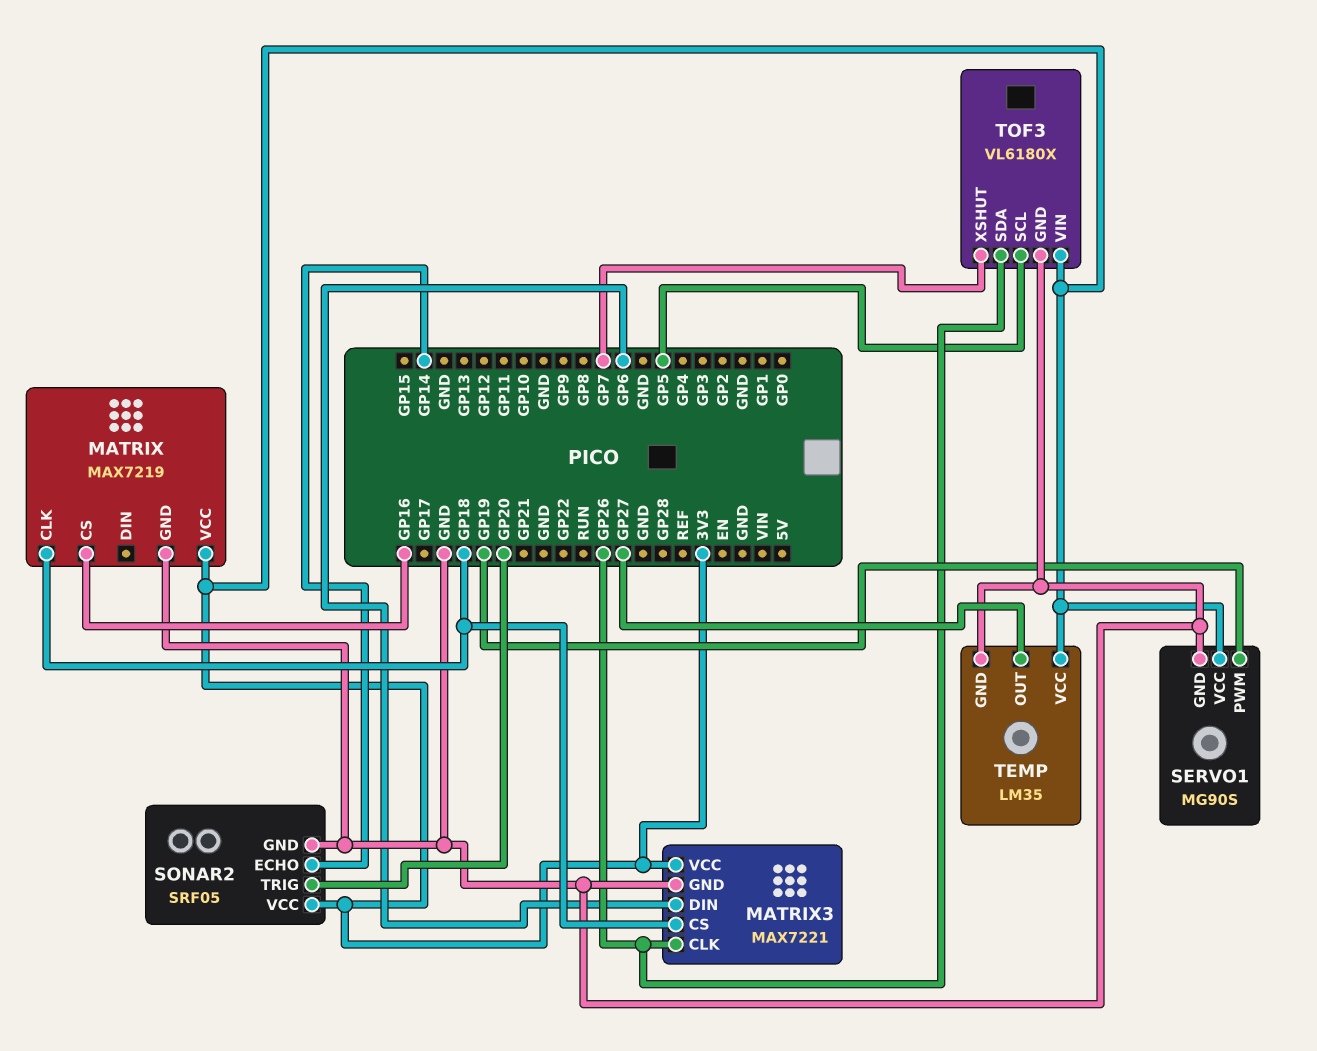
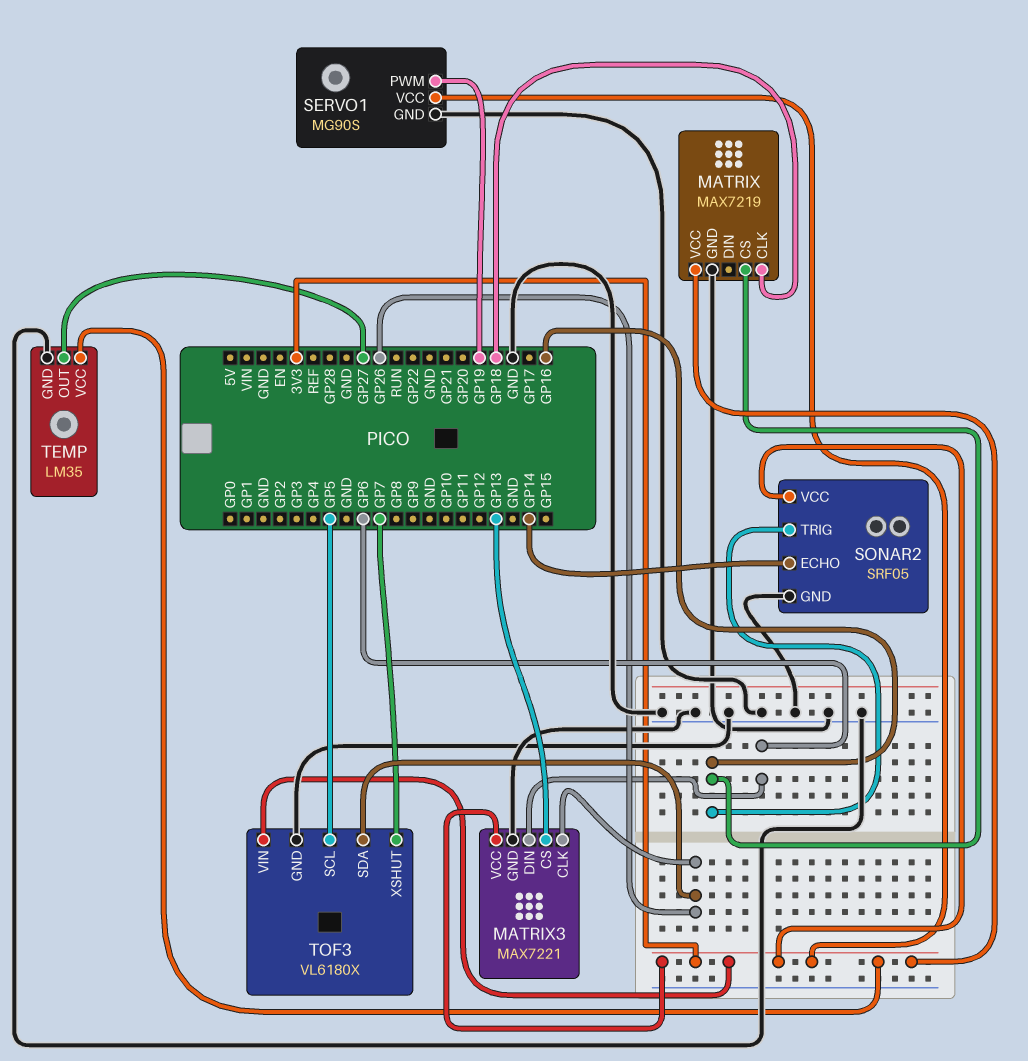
MATRIX3 pin CS: GP18 -> GP13
SONAR2 pin TRIG: GP20 -> GP16

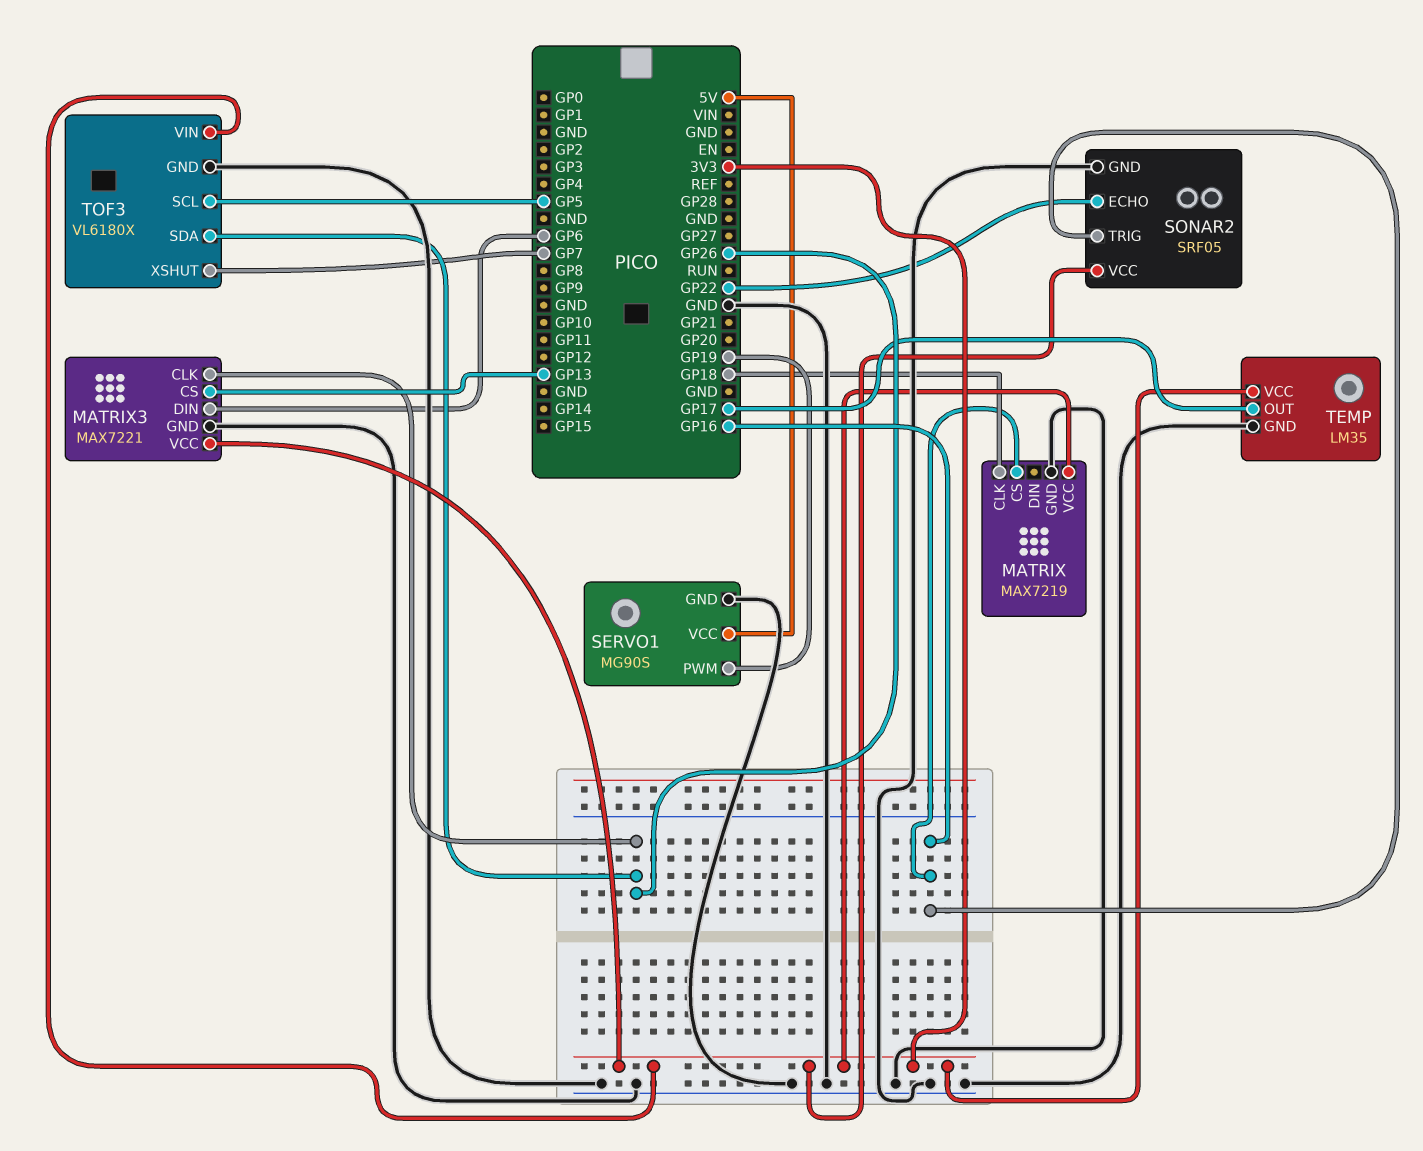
SERVO1 pin VCC: 3V3 -> 5V
SONAR2 pin ECHO: GP14 -> GP22
TEMP pin OUT: GP27 -> GP17

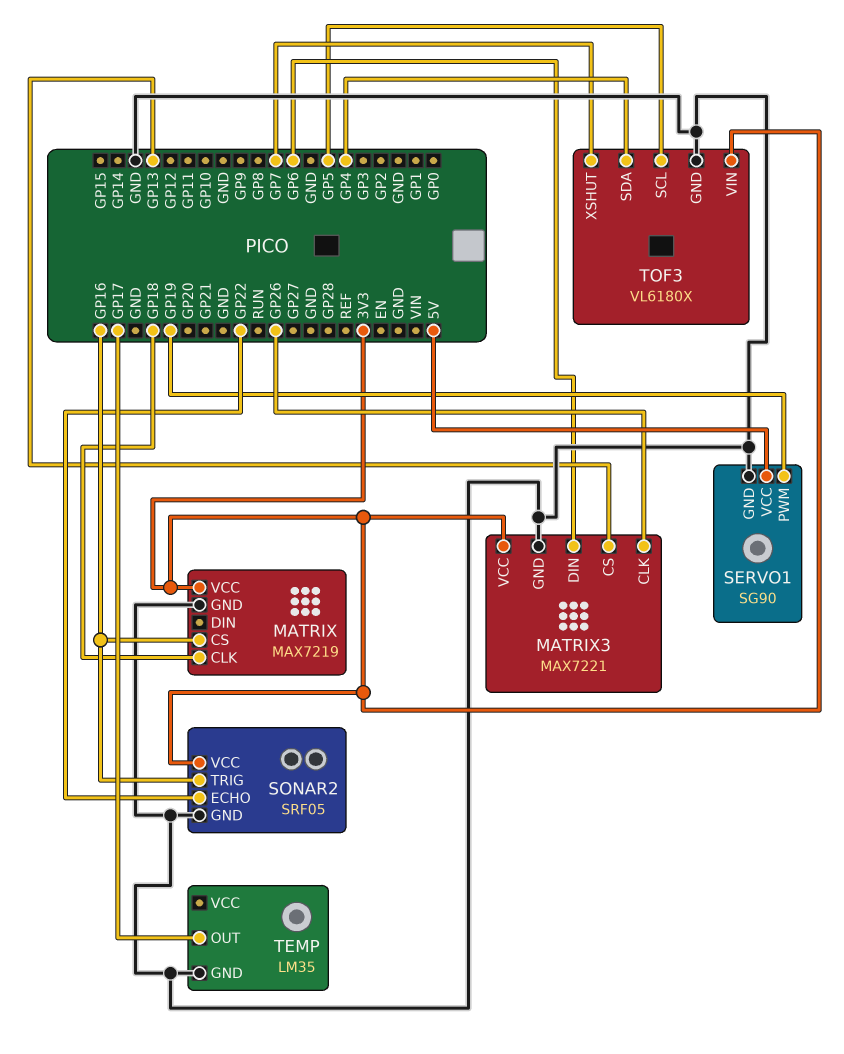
SERVO1: MG90S -> SG90
TEMP pin VCC: 3V3 -> none
TOF3 pin SDA: GP26 -> GP4

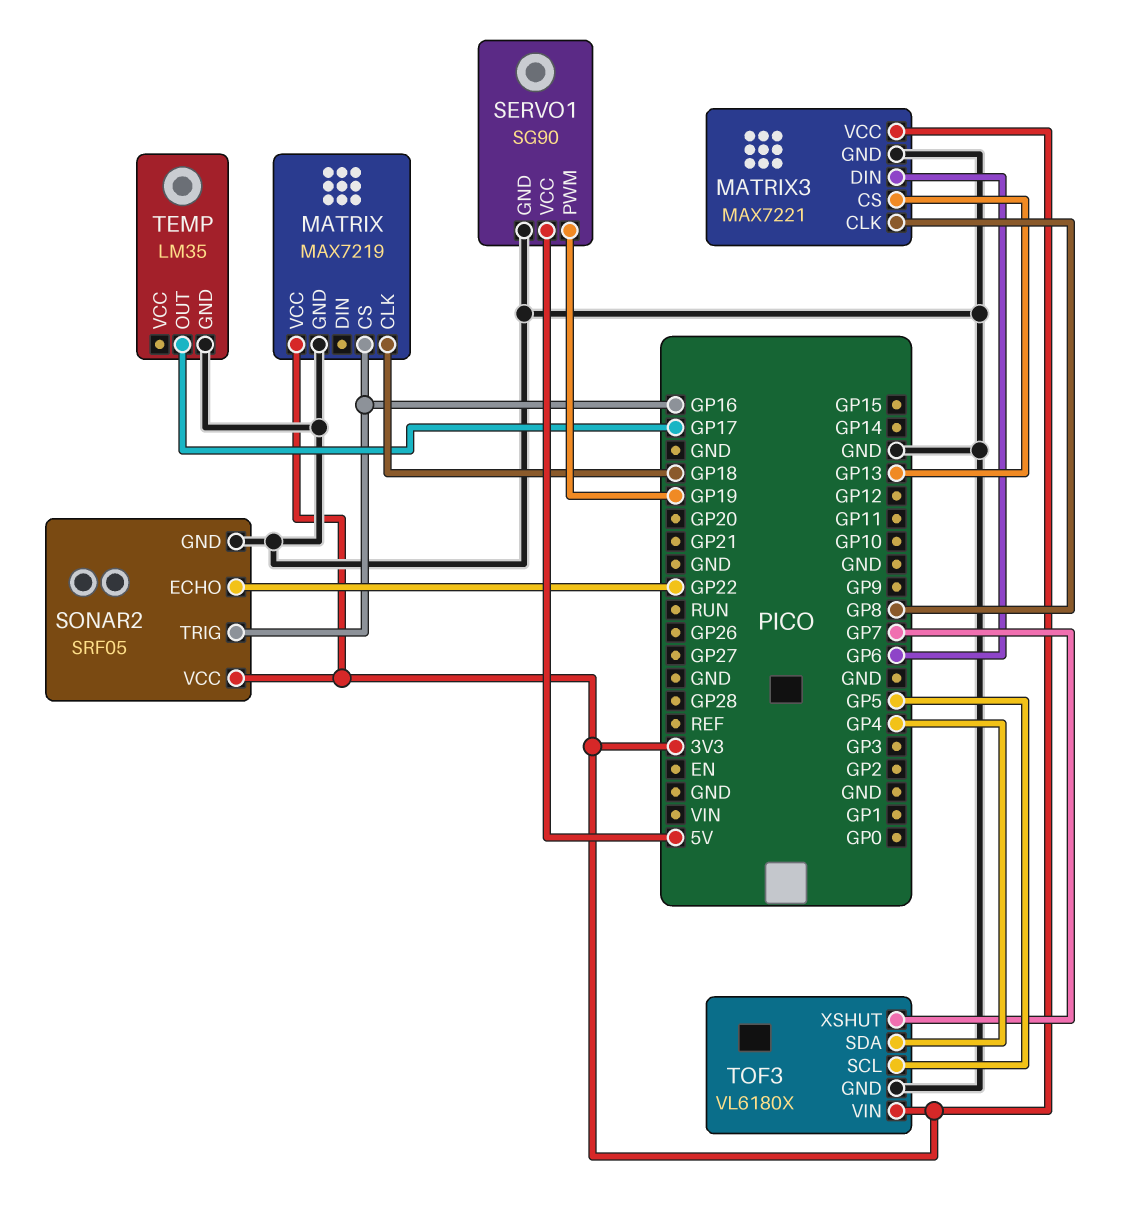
MATRIX3 pin CLK: GP26 -> GP8

